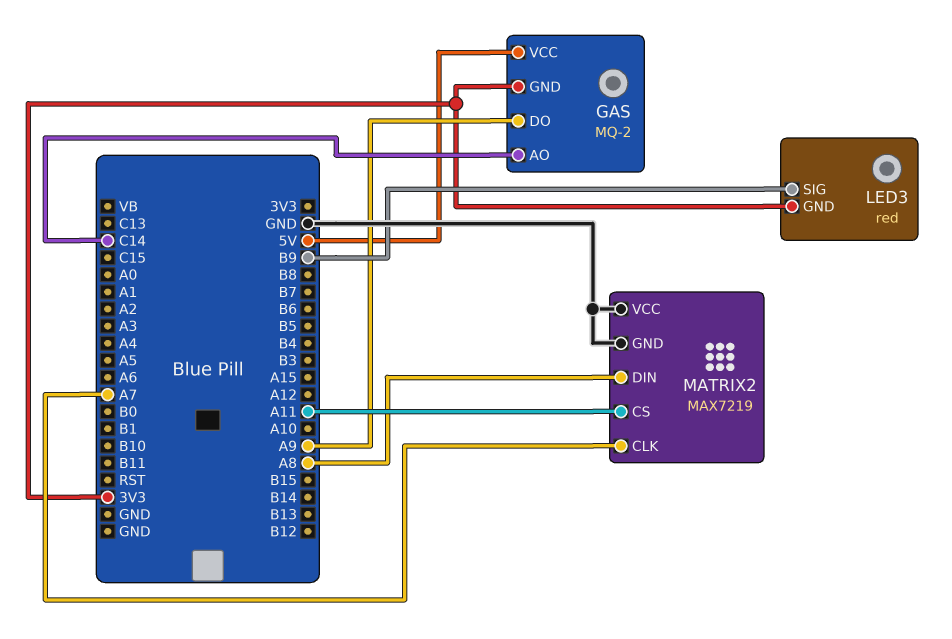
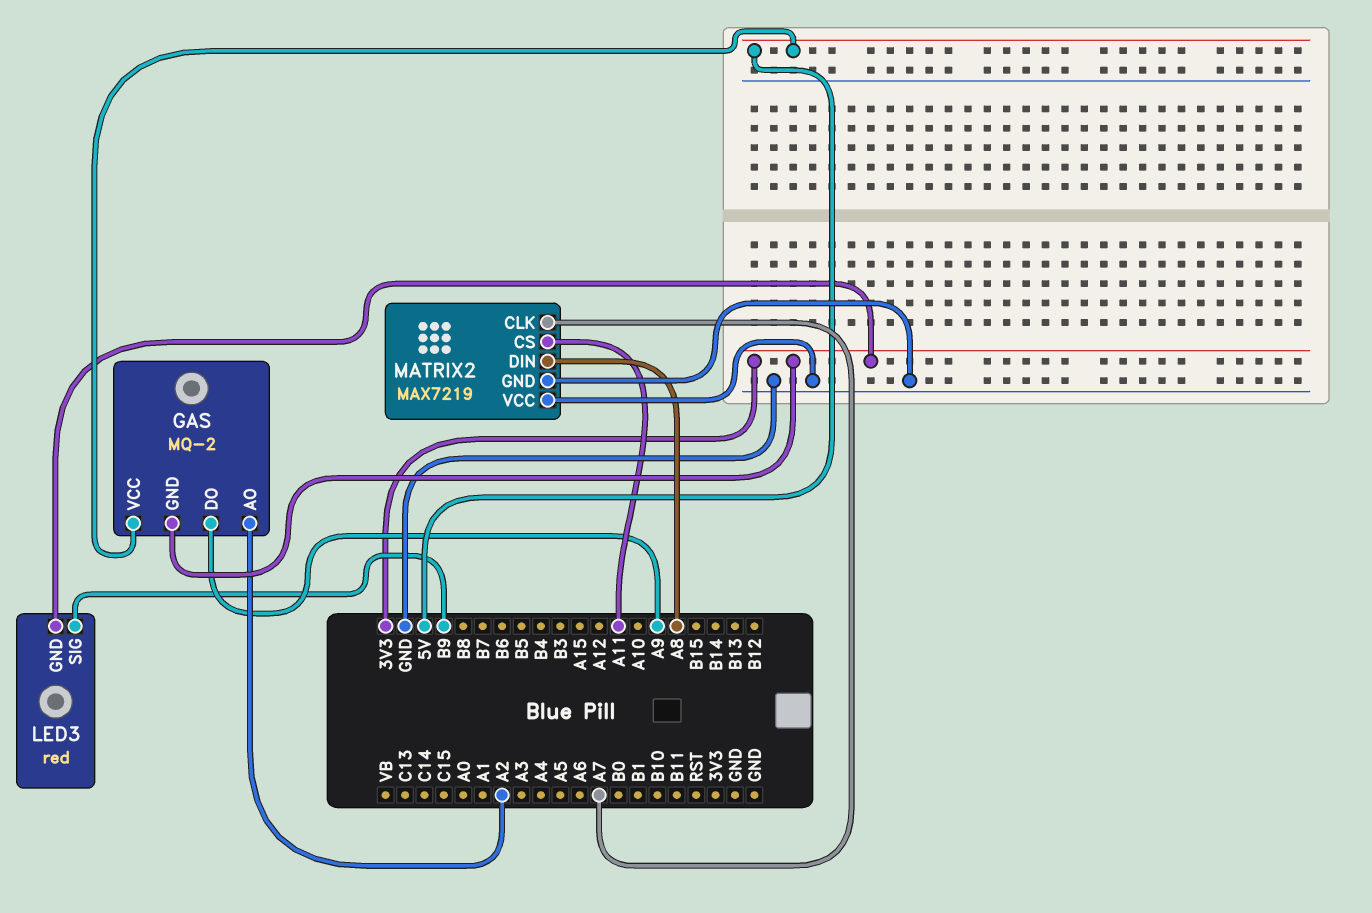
GAS pin AO: C14 -> A2

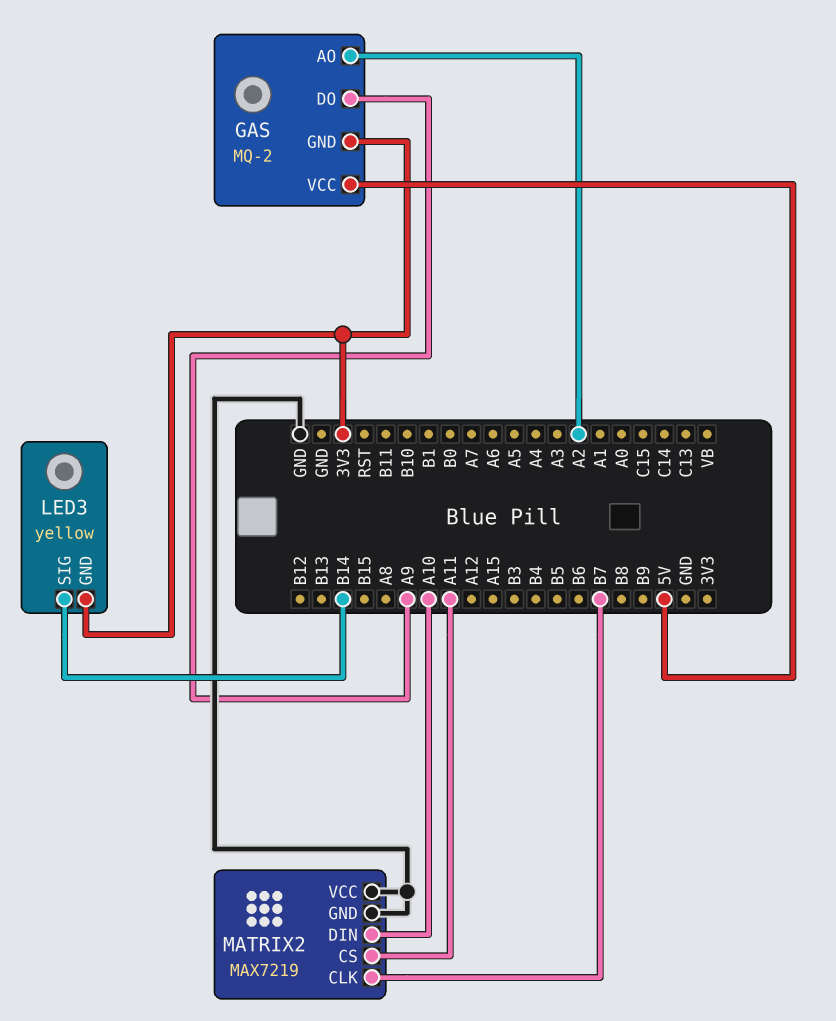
LED3: red -> yellow
LED3 pin SIG: B9 -> B14
MATRIX2 pin CLK: A7 -> B7
MATRIX2 pin DIN: A8 -> A10

